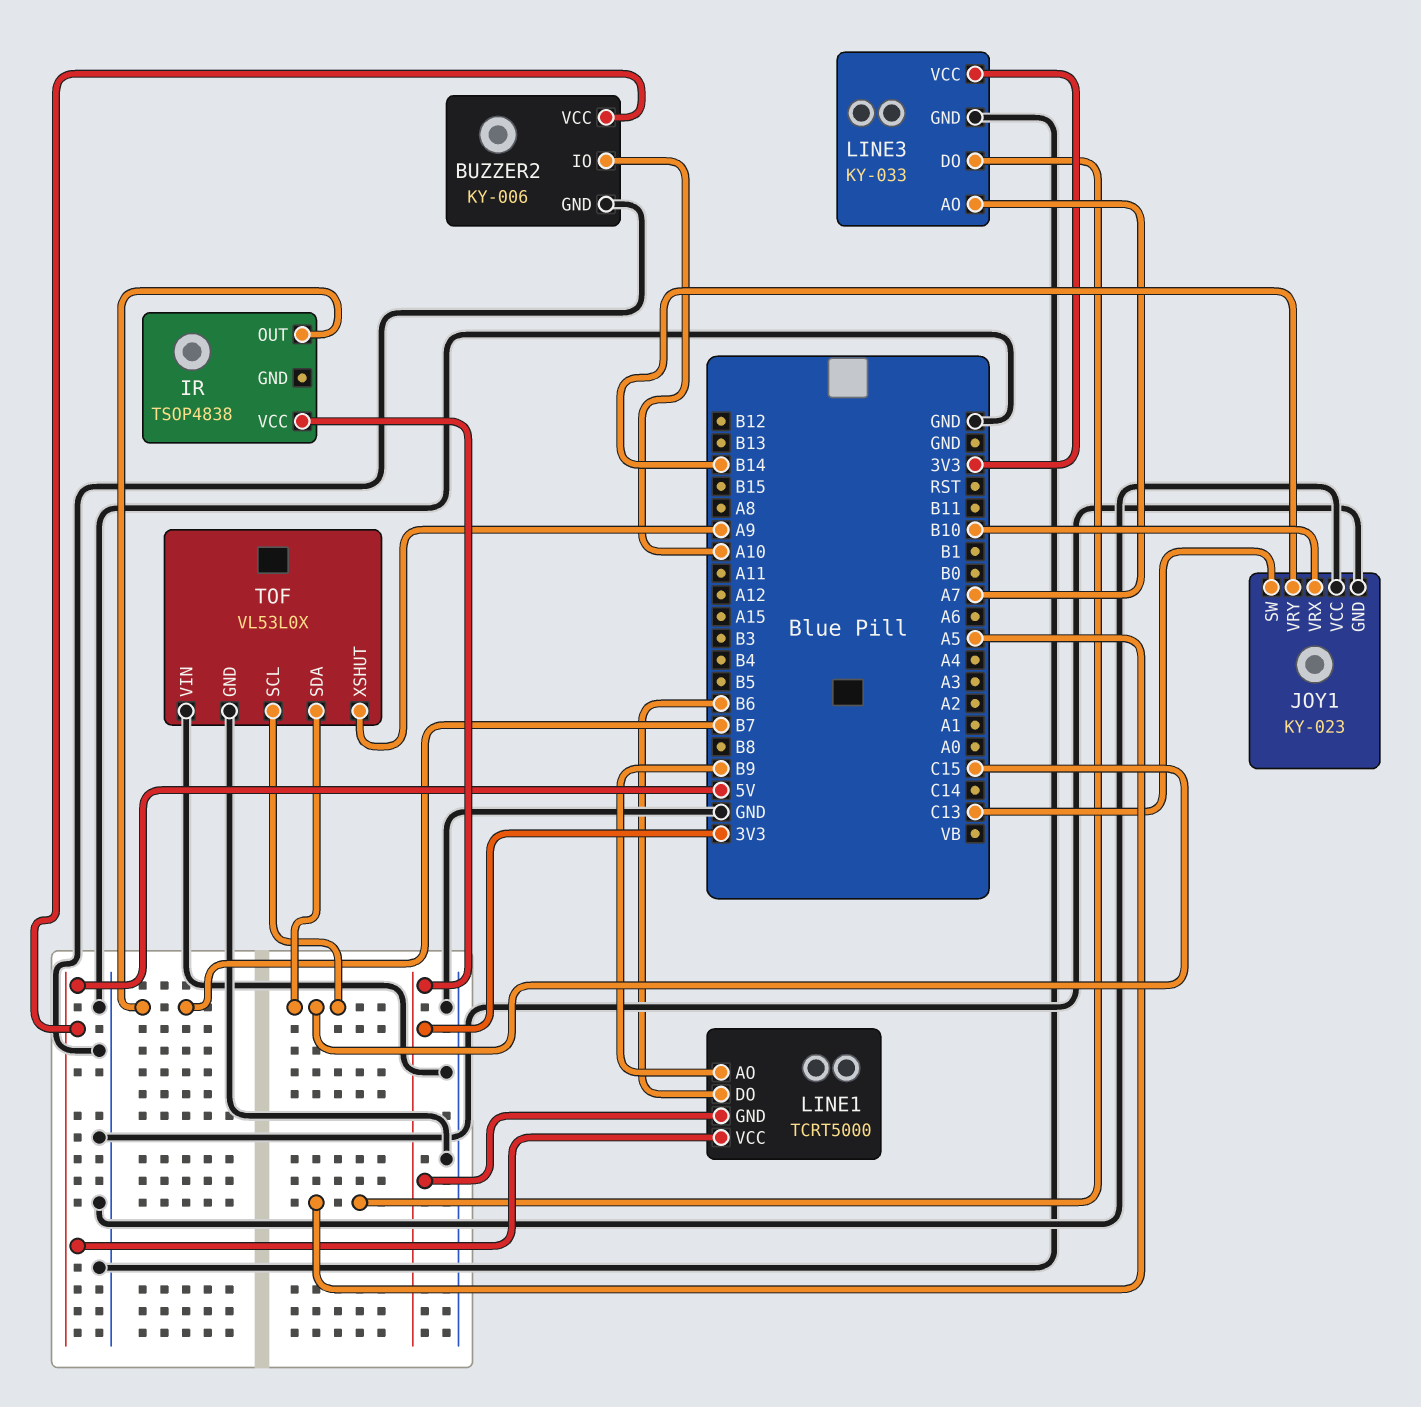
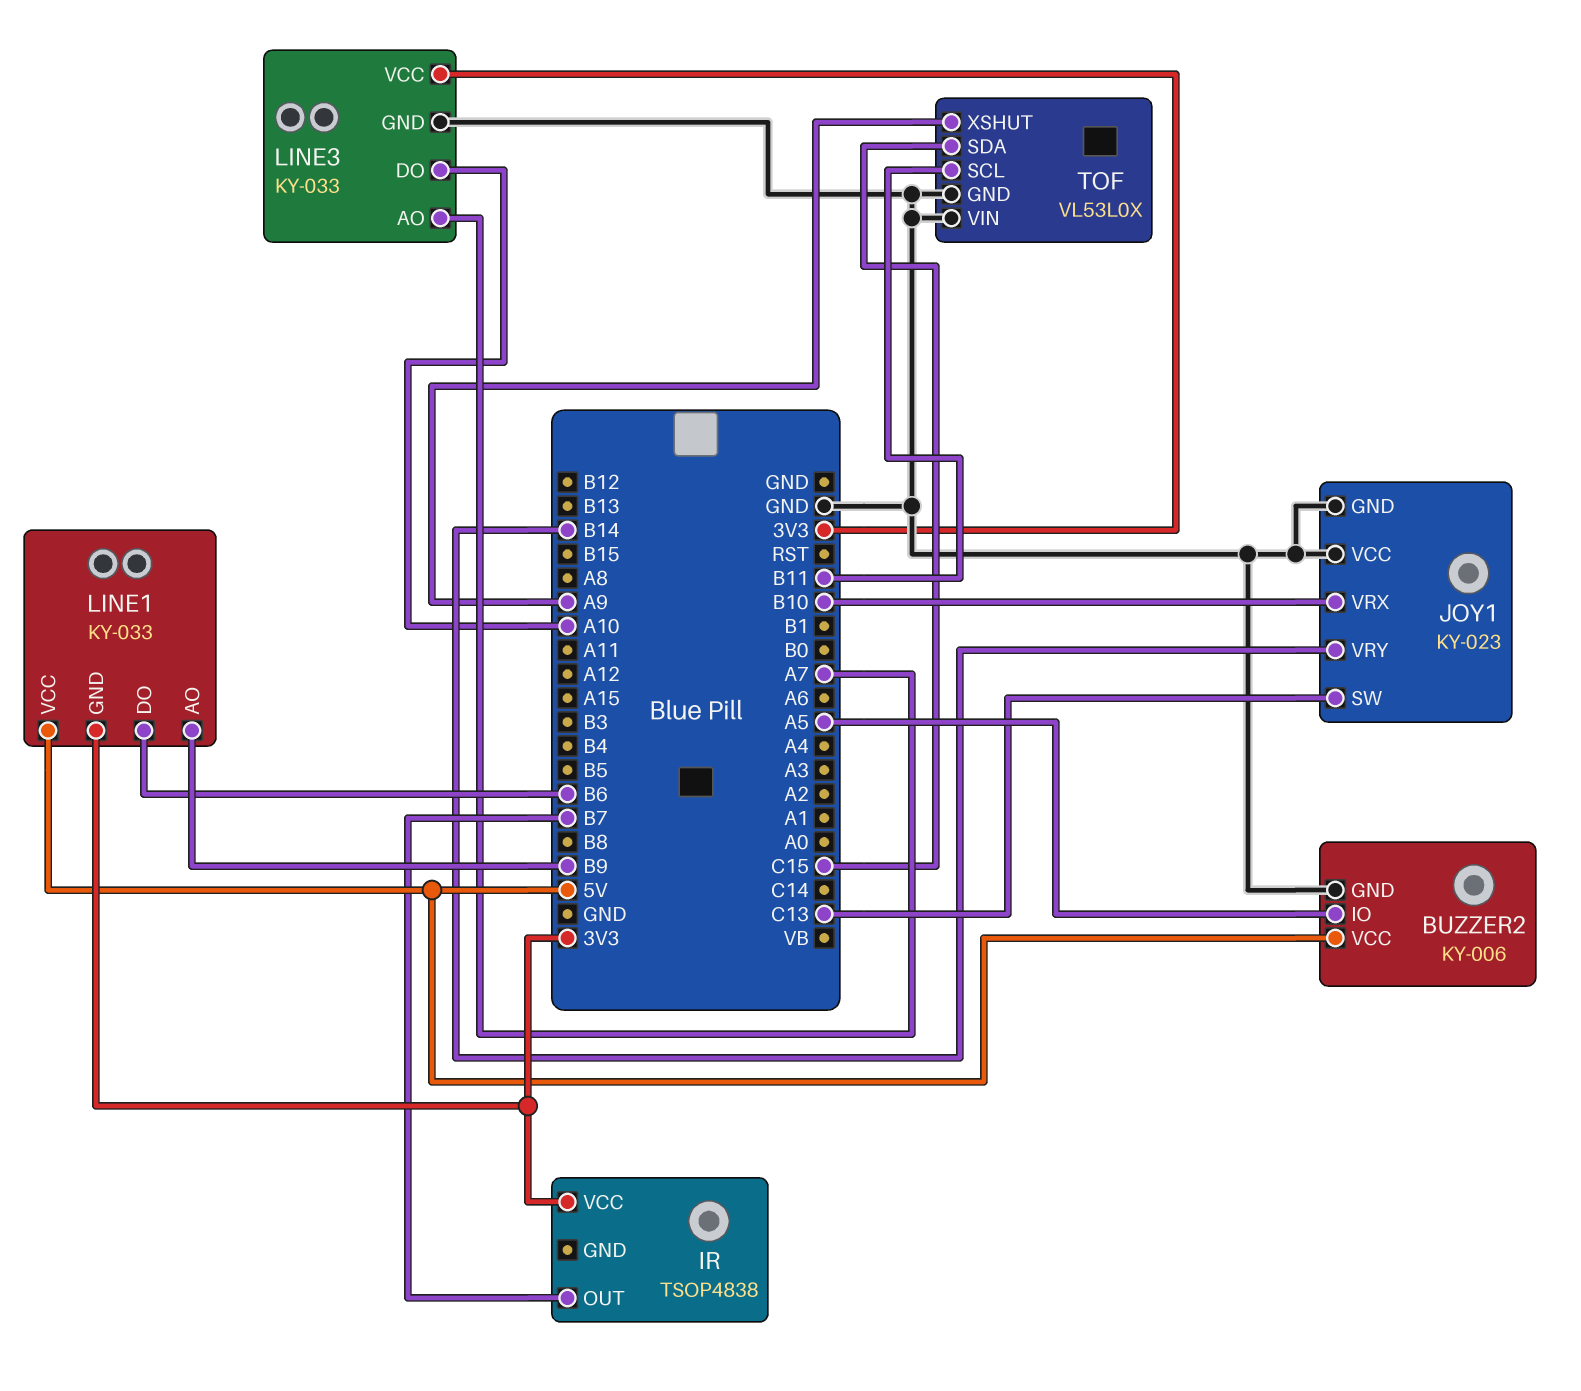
BUZZER2 pin IO: A10 -> A5
LINE1: TCRT5000 -> KY-033
LINE3 pin DO: A5 -> A10
TOF pin SCL: C15 -> B11

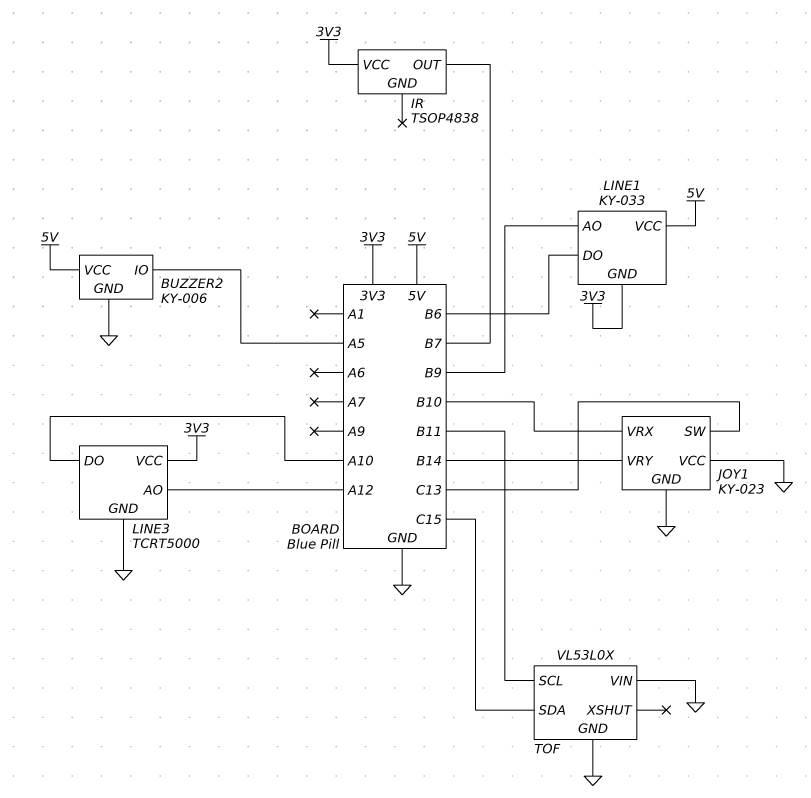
LINE3: KY-033 -> TCRT5000
LINE3 pin AO: A7 -> A12
TOF pin XSHUT: A9 -> none

